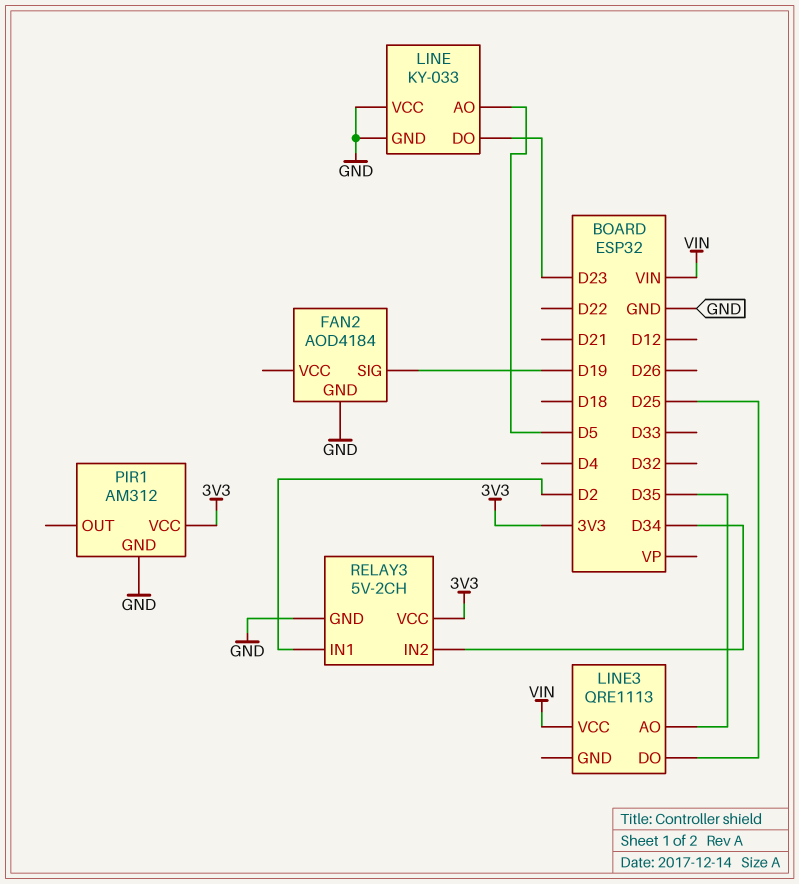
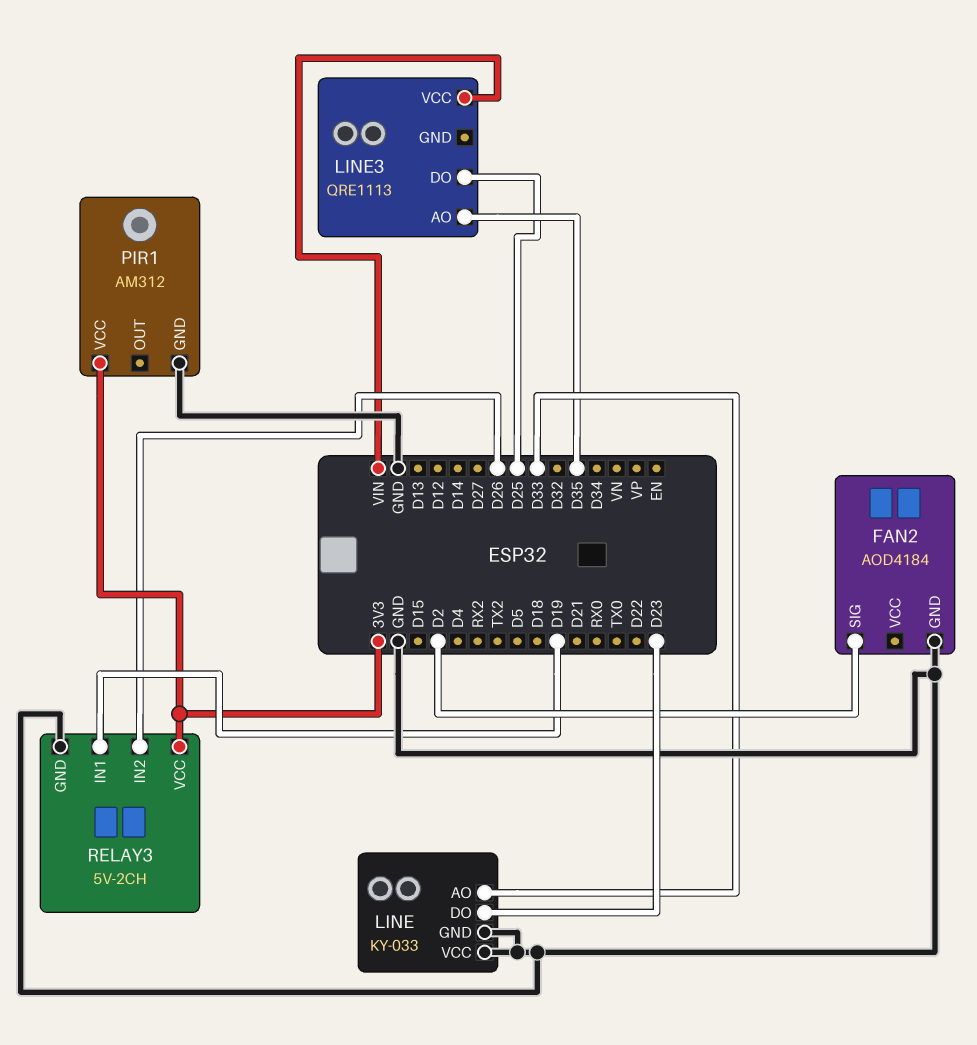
FAN2 pin SIG: D19 -> D2
LINE pin AO: D5 -> D33
RELAY3 pin IN1: D2 -> D19
RELAY3 pin IN2: D34 -> D26

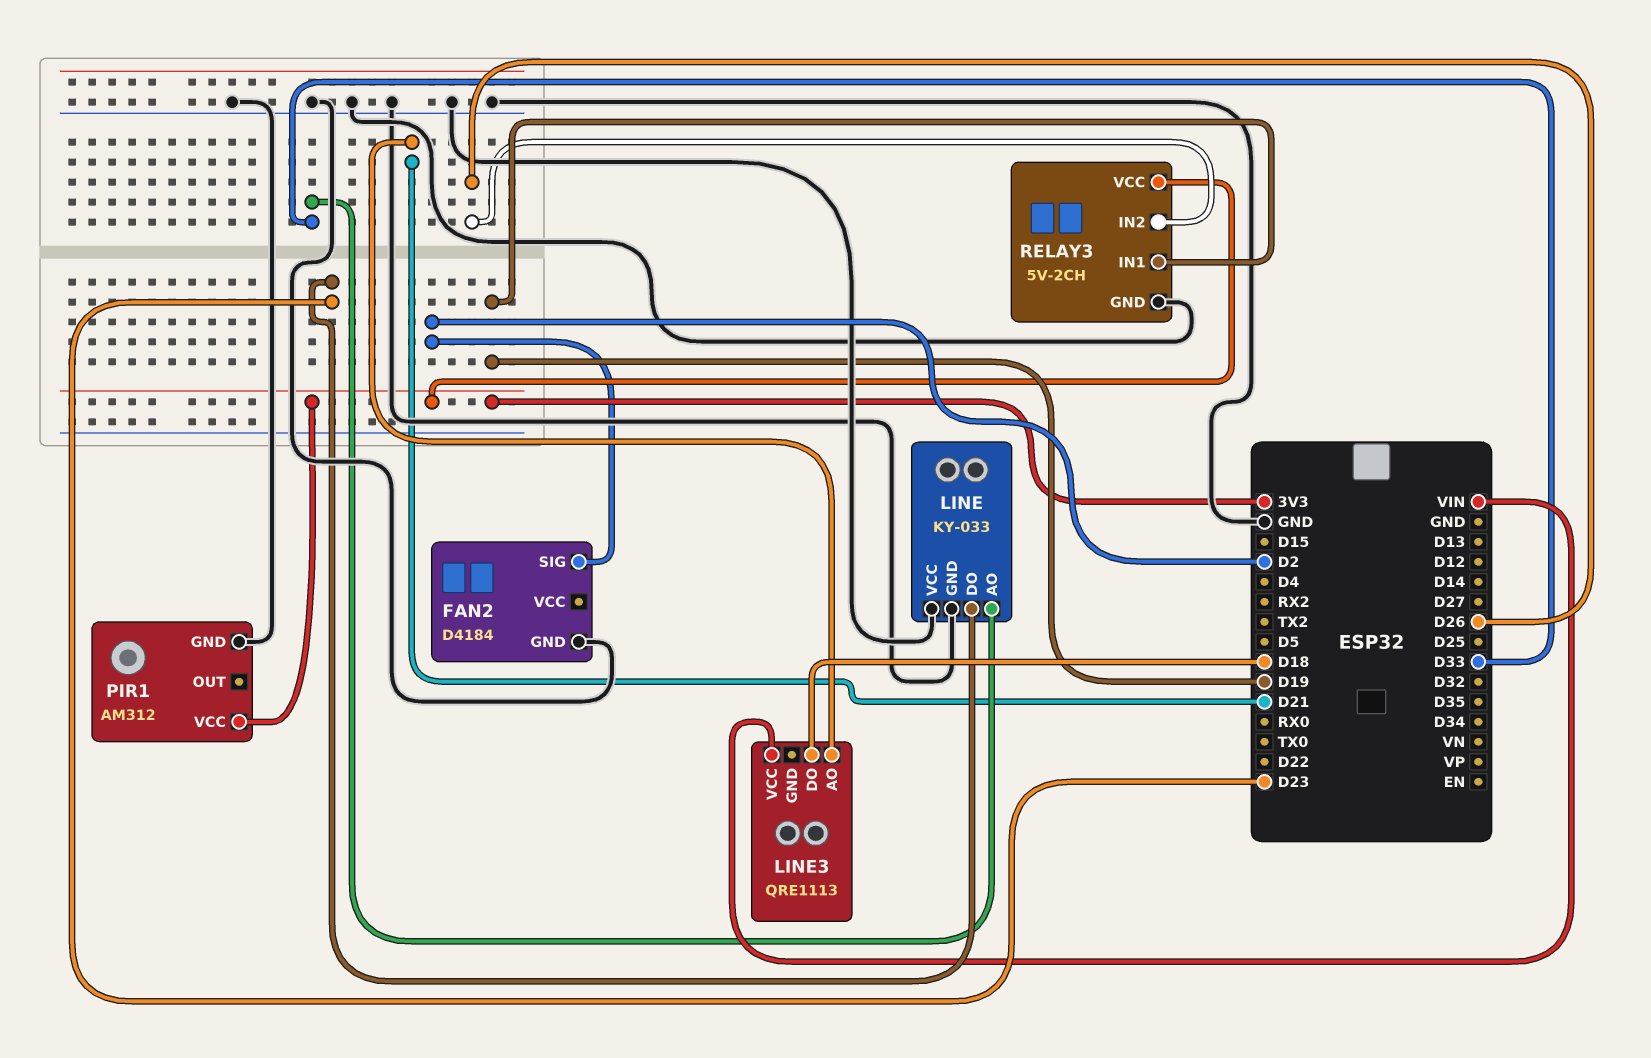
FAN2: AOD4184 -> D4184
LINE3 pin AO: D35 -> D21
LINE3 pin DO: D25 -> D18

